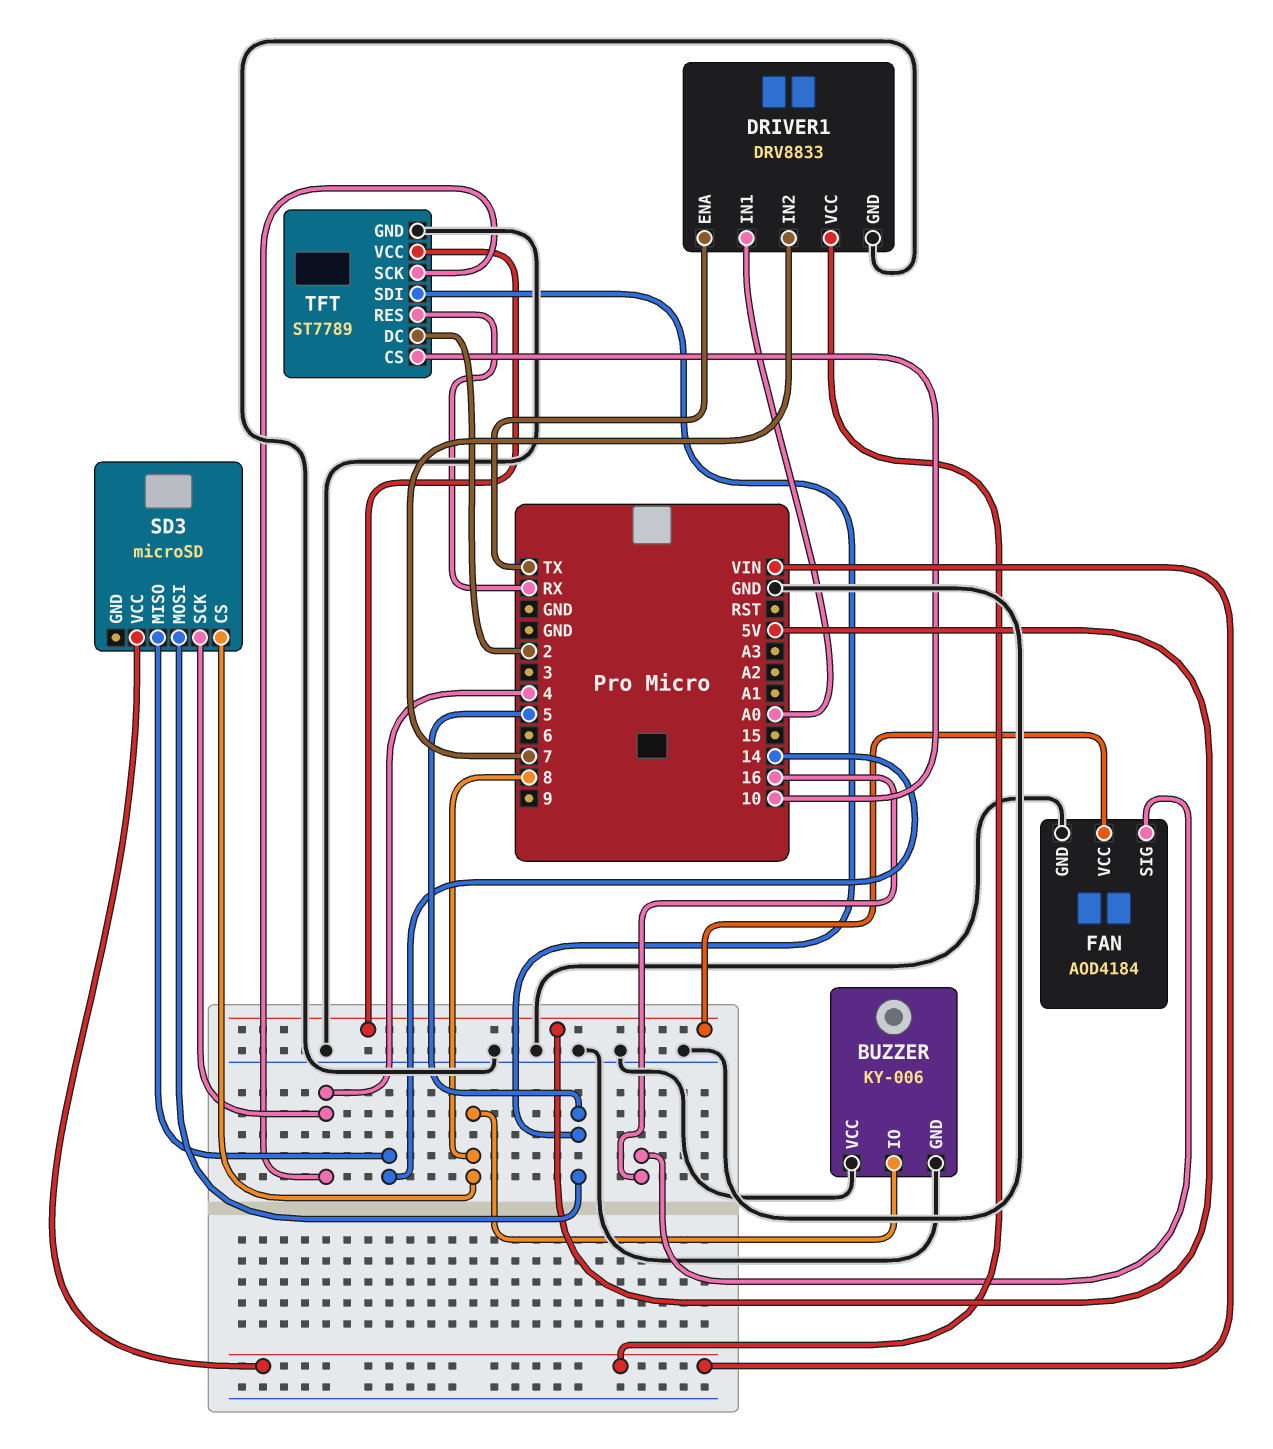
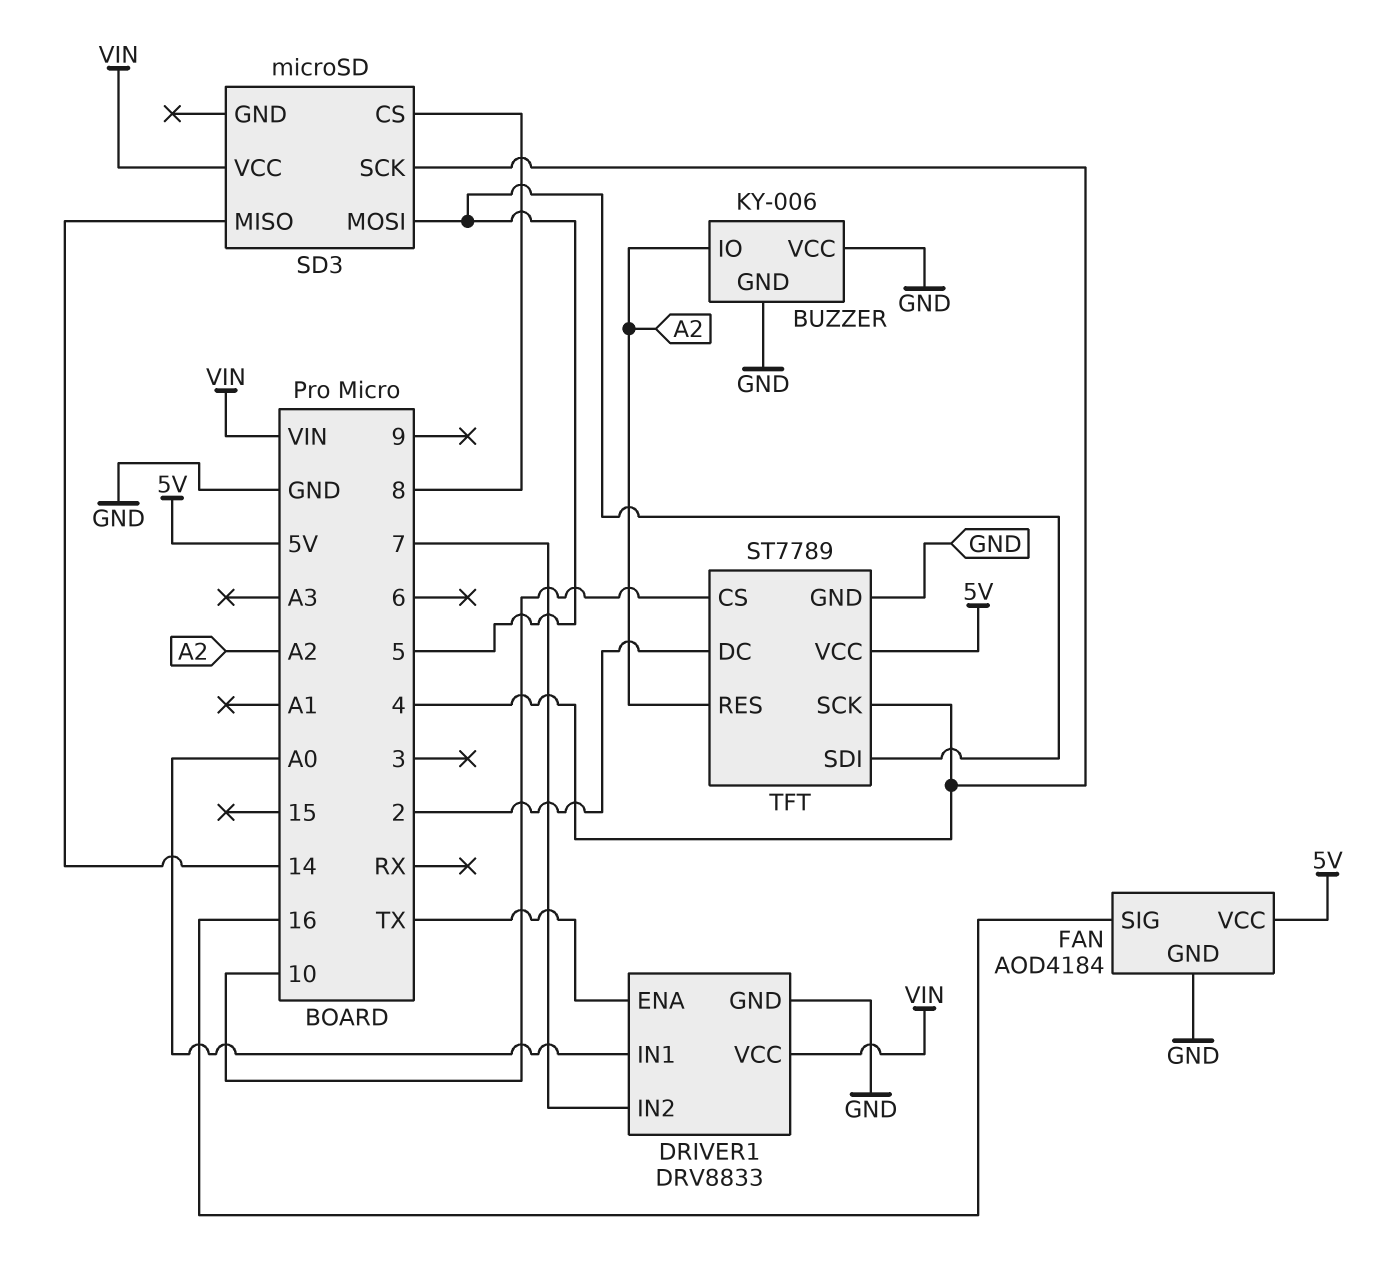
BUZZER pin IO: 8 -> A2
TFT pin RES: RX -> A2

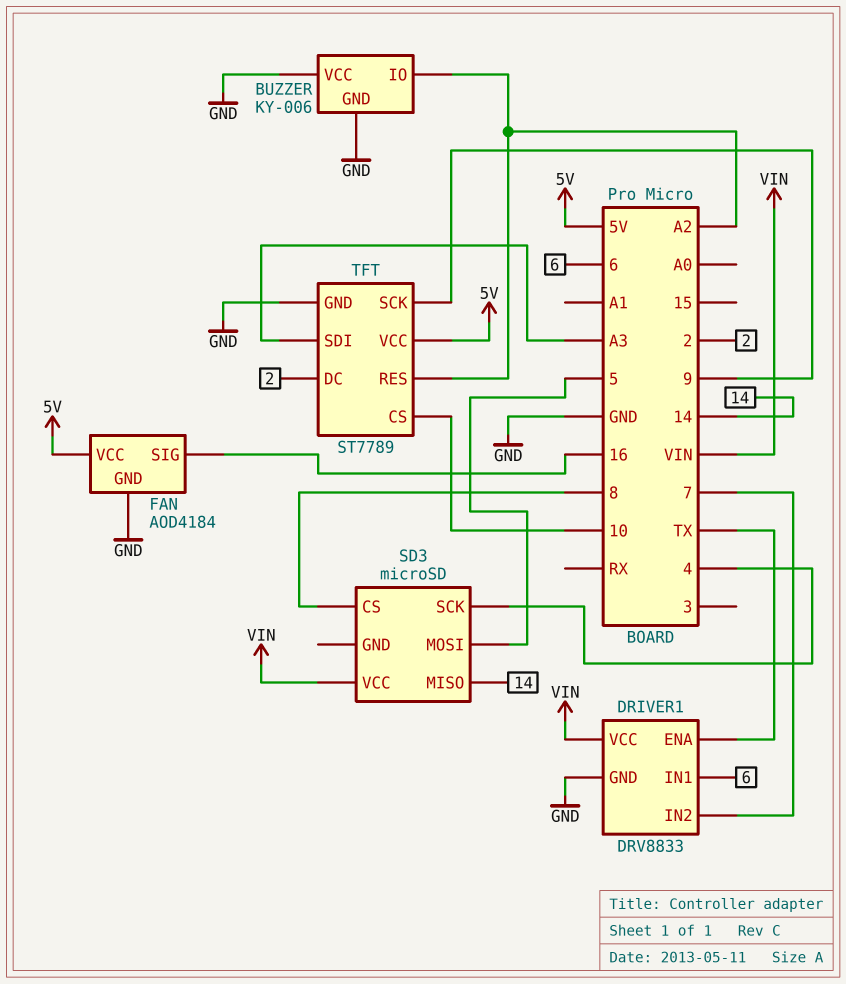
DRIVER1 pin IN1: A0 -> 6
TFT pin SCK: 4 -> 9
TFT pin SDI: 5 -> A3

